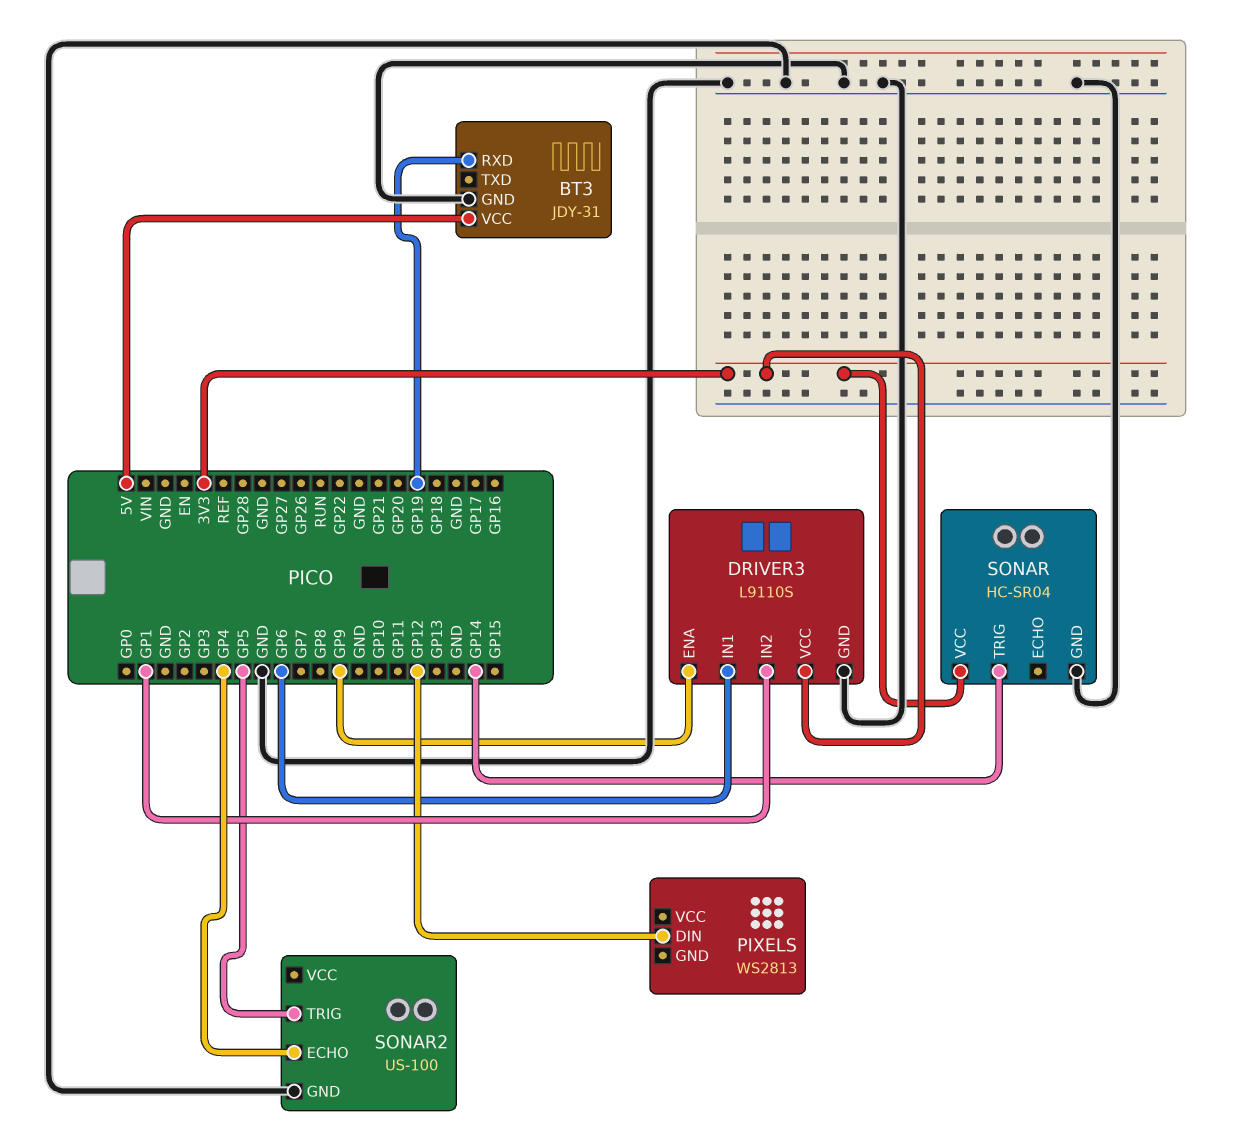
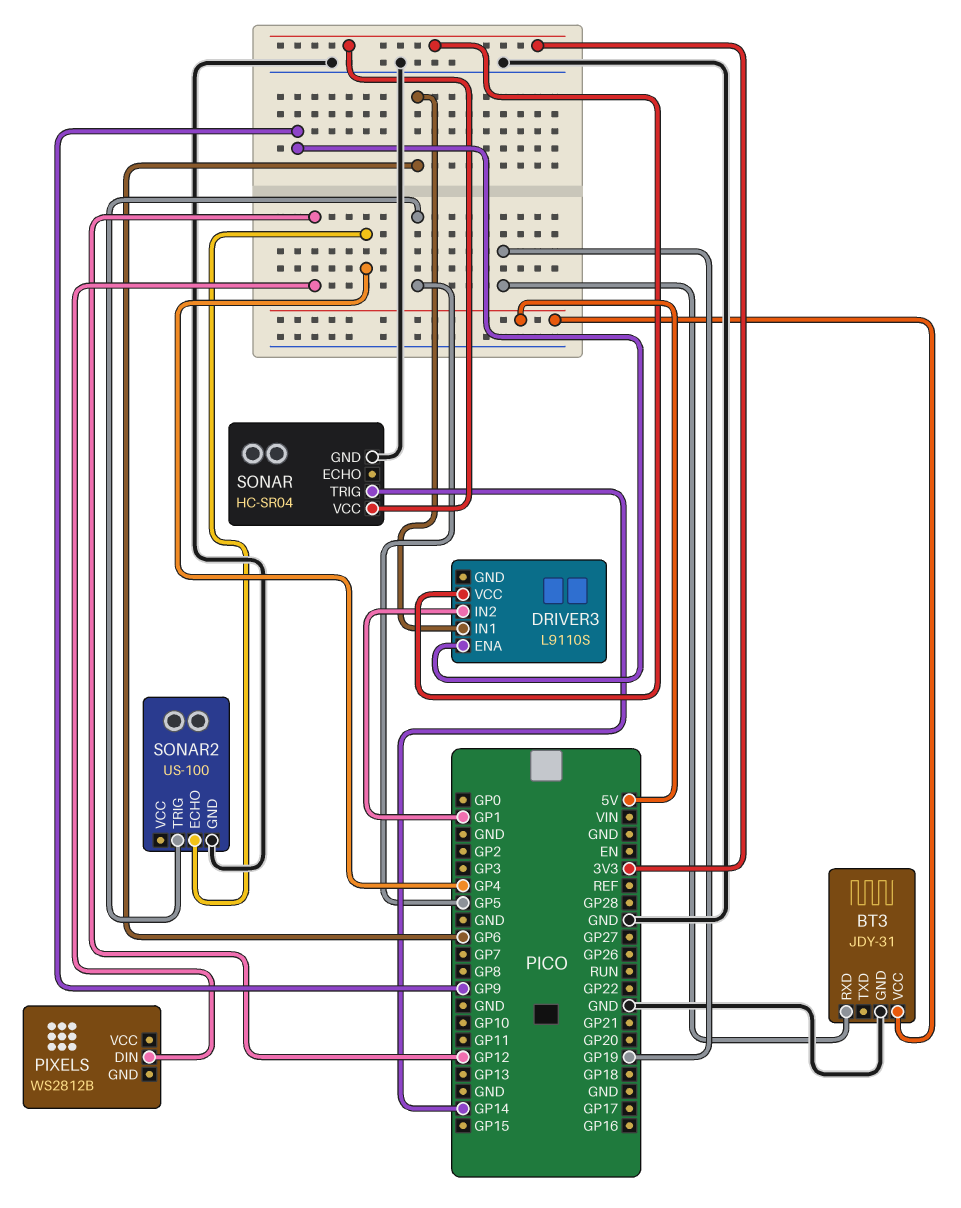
DRIVER3 pin GND: GND -> none
PIXELS: WS2813 -> WS2812B

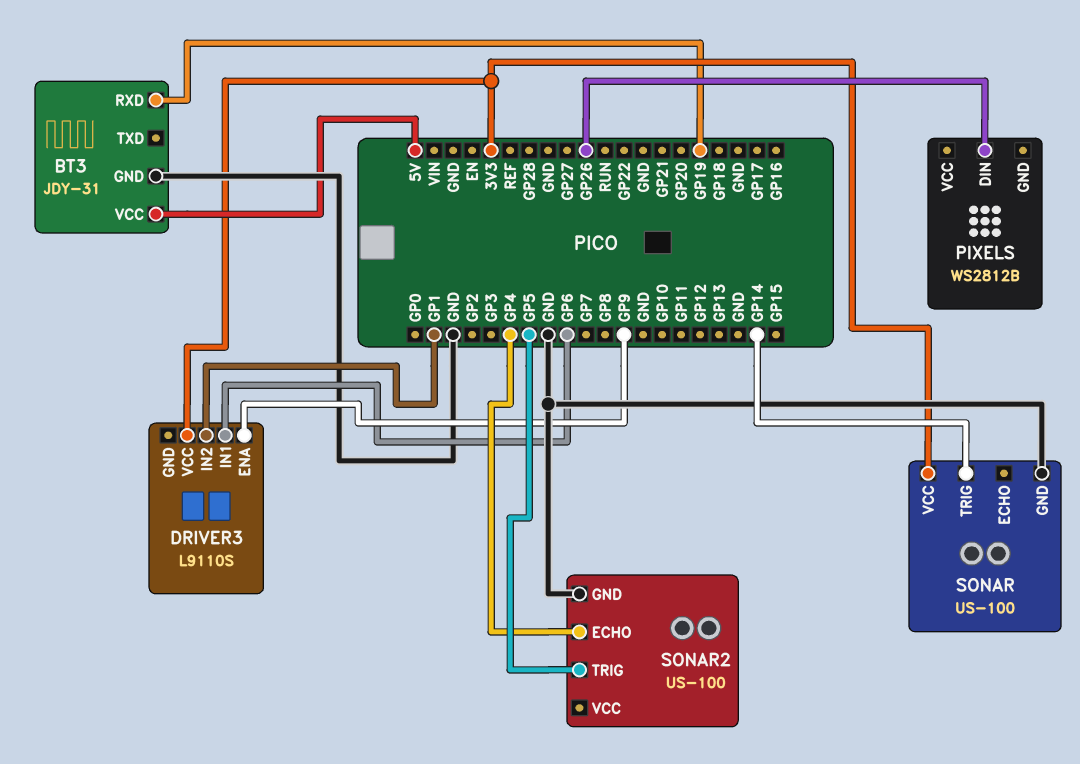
PIXELS pin DIN: GP12 -> GP26
SONAR: HC-SR04 -> US-100

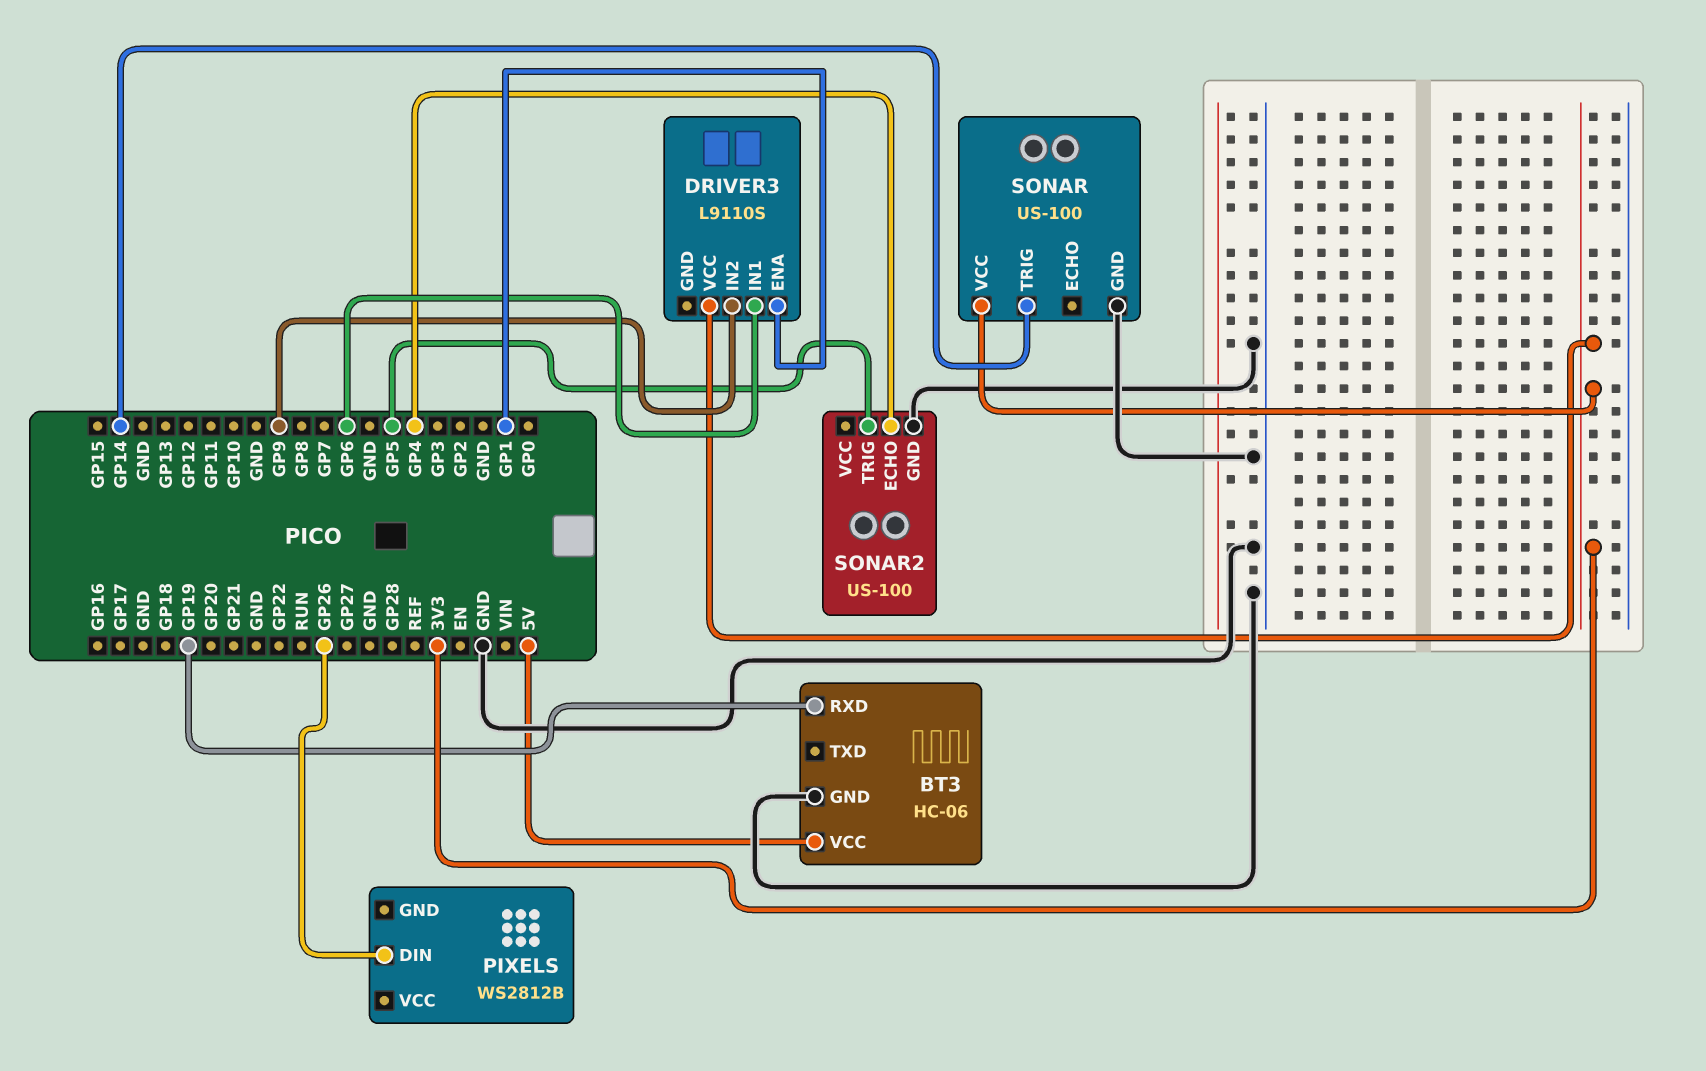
BT3: JDY-31 -> HC-06
DRIVER3 pin ENA: GP9 -> GP1
DRIVER3 pin IN2: GP1 -> GP9

